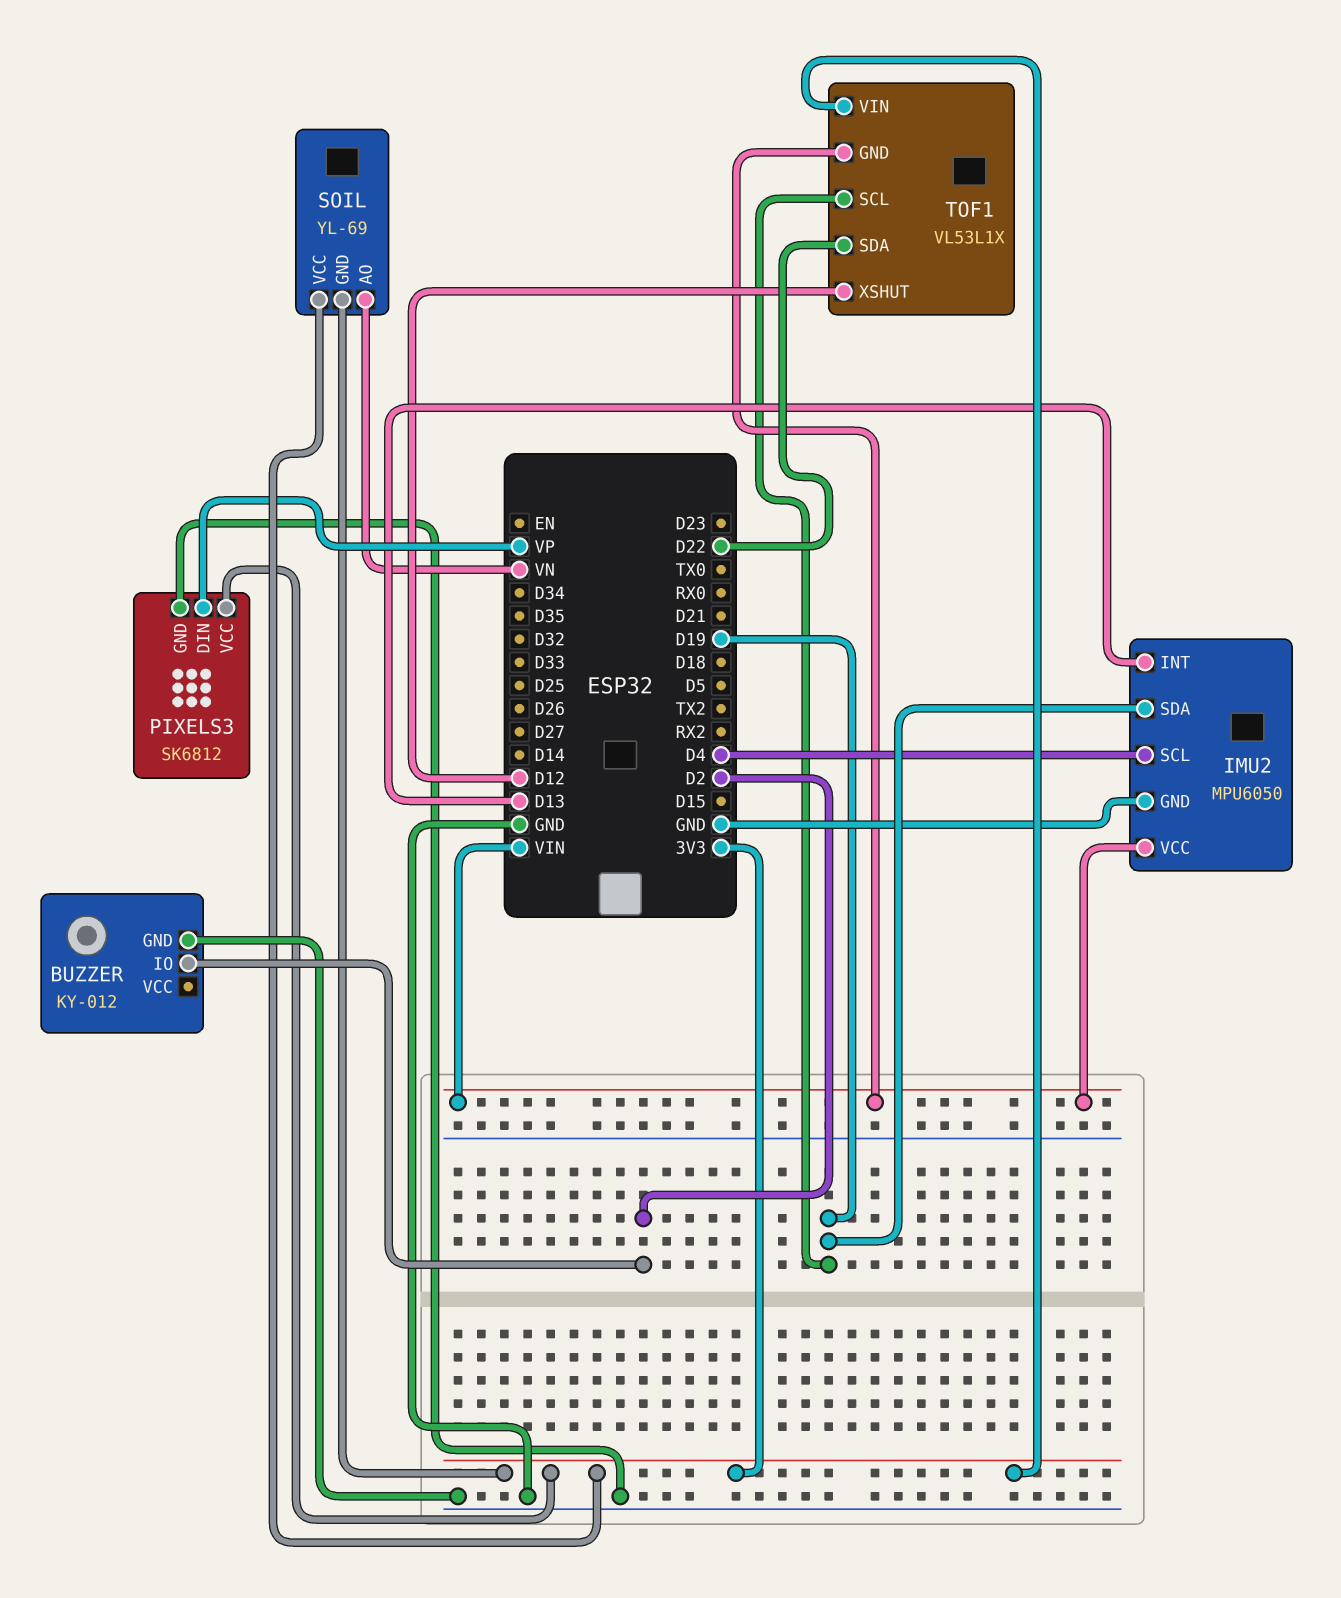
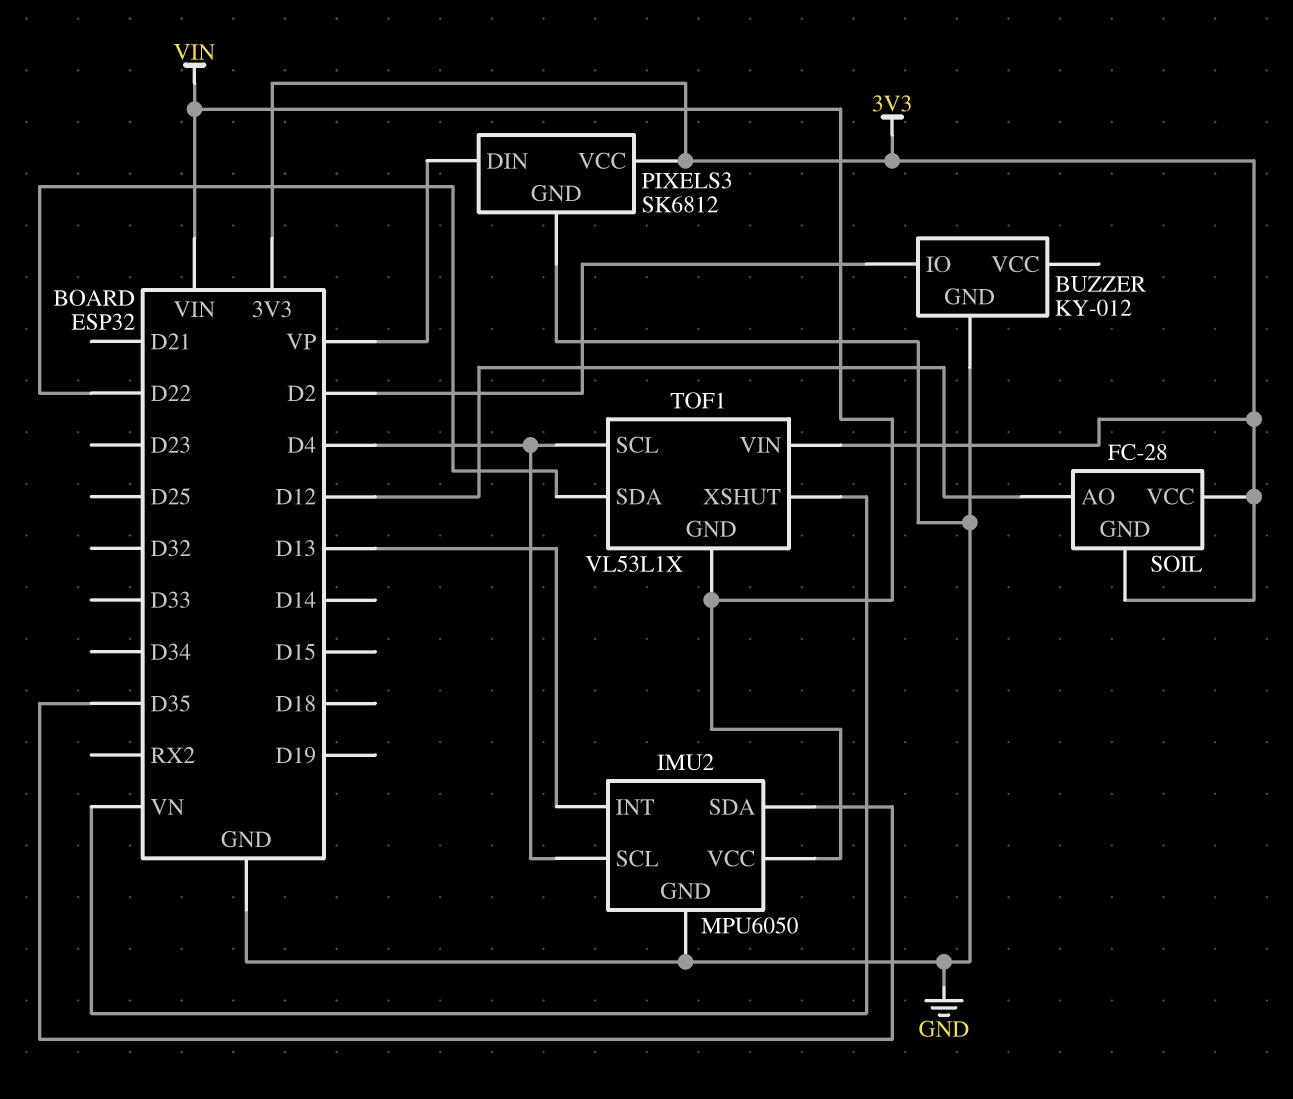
IMU2 pin SDA: D19 -> D35
SOIL: YL-69 -> FC-28
SOIL pin AO: VN -> D12
TOF1 pin SCL: D19 -> D4
TOF1 pin XSHUT: D12 -> VN

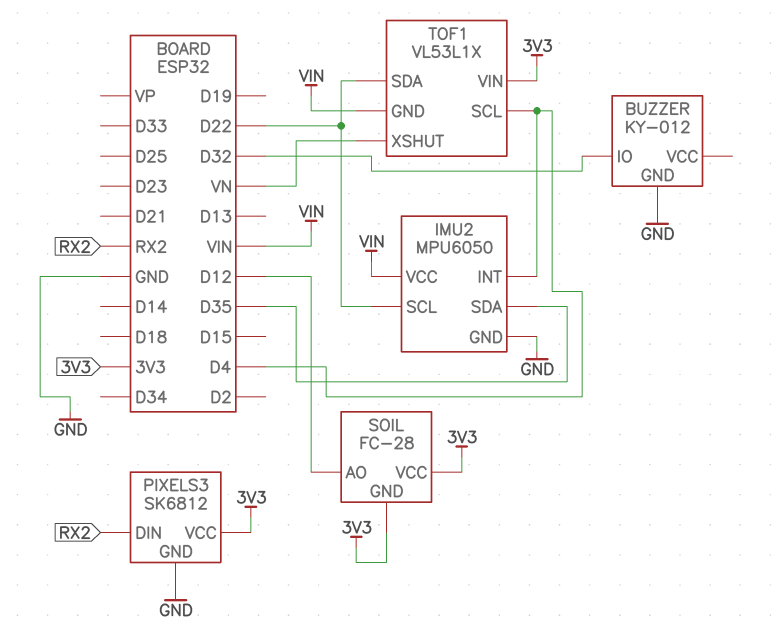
BUZZER pin IO: D2 -> D32
IMU2 pin INT: D13 -> D4
IMU2 pin SCL: D4 -> D22
PIXELS3 pin DIN: VP -> RX2

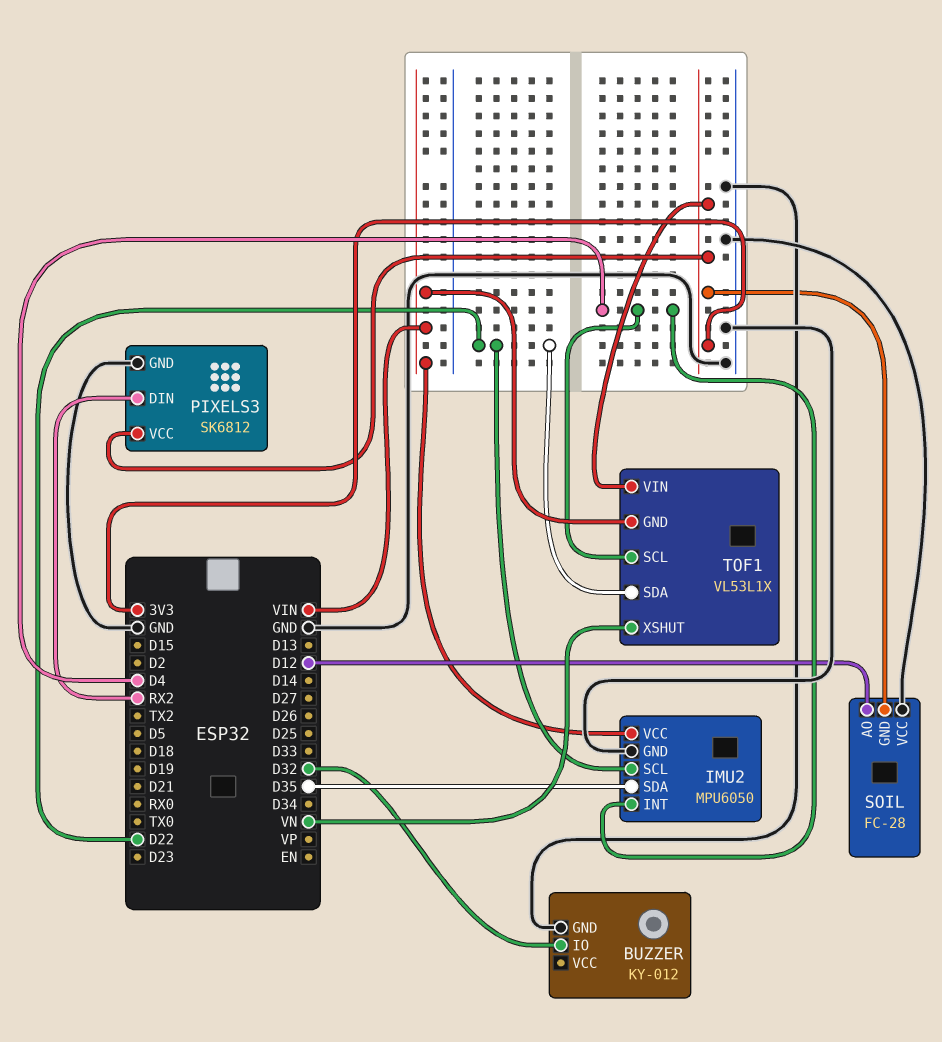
SOIL pin VCC: 3V3 -> GND

